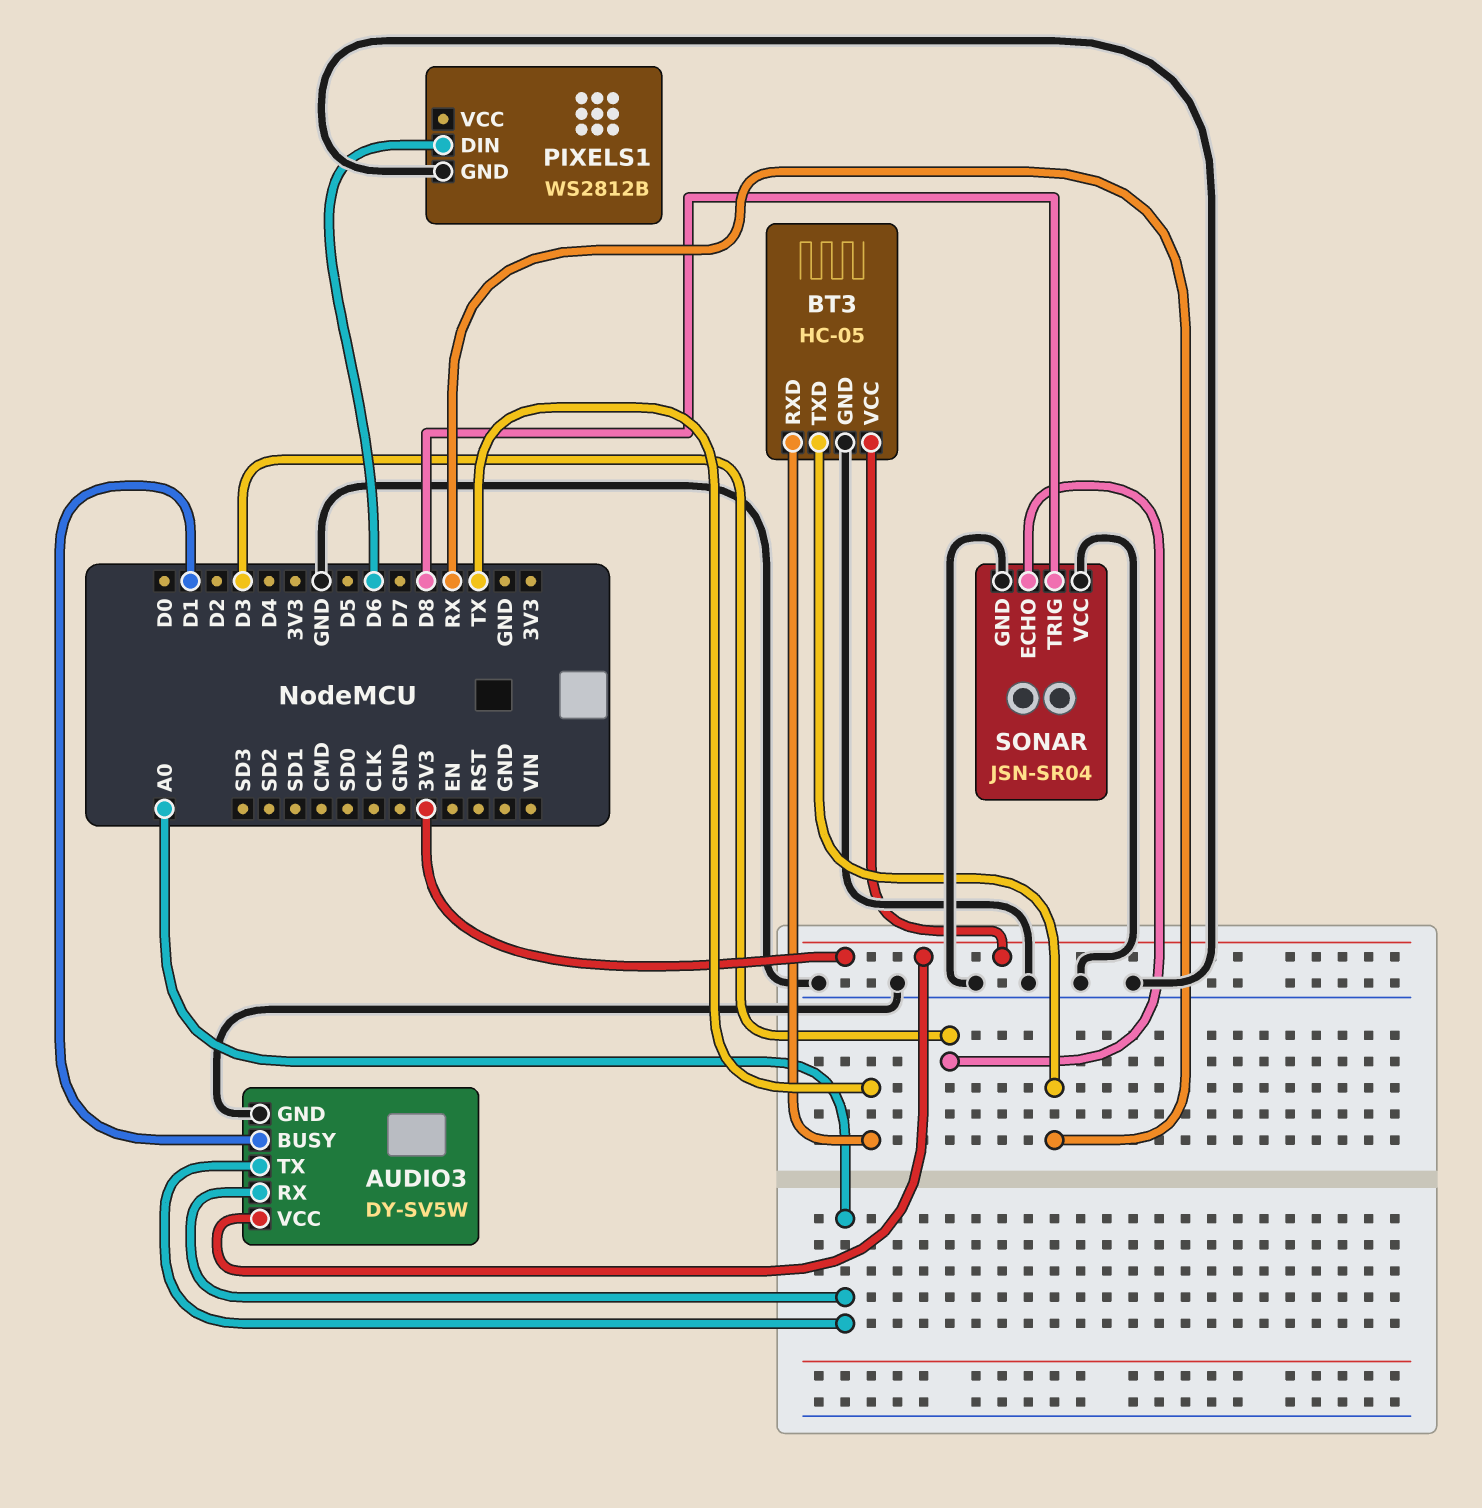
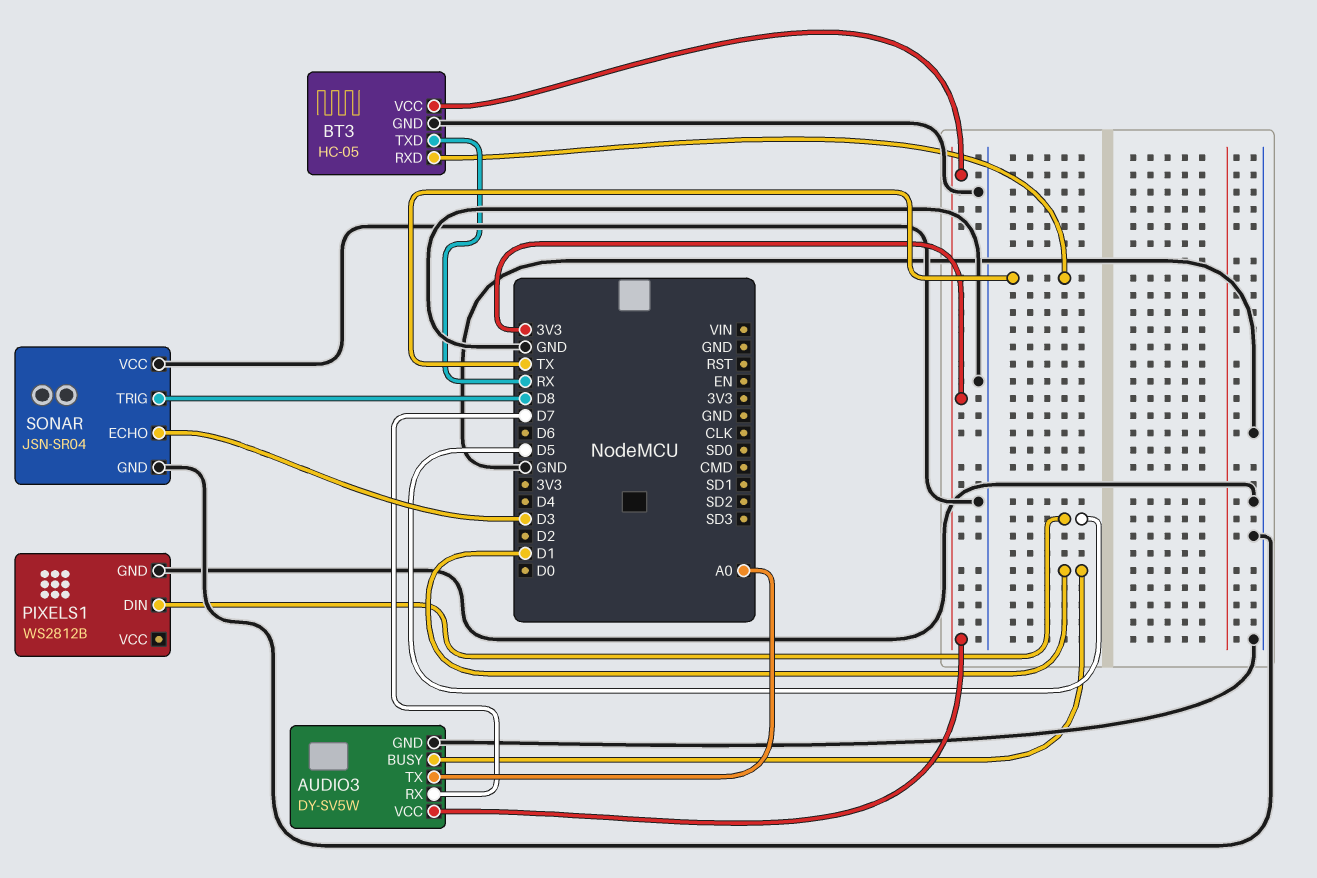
AUDIO3 pin RX: A0 -> D7
PIXELS1 pin DIN: D6 -> D5

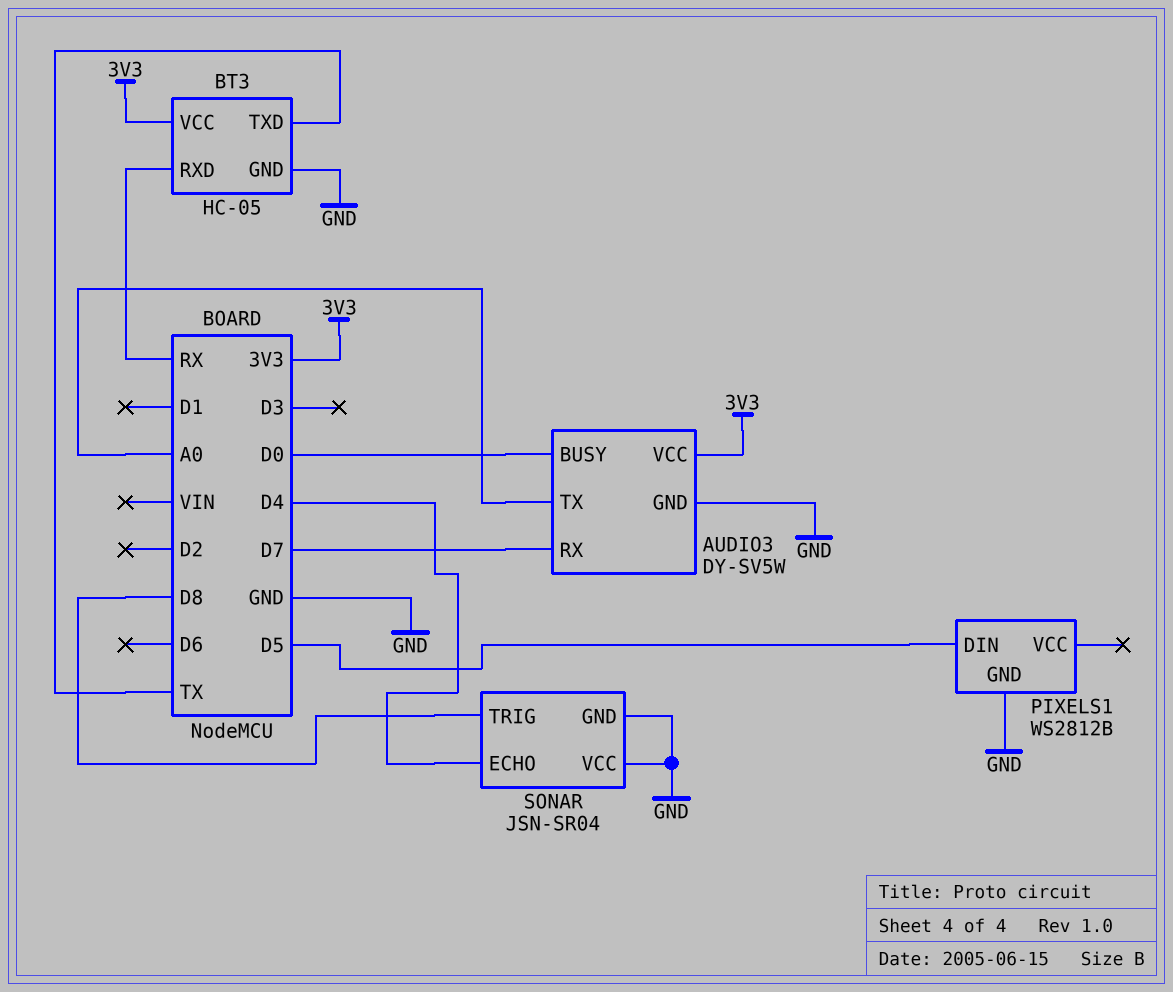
AUDIO3 pin BUSY: D1 -> D0
BT3 pin RXD: TX -> RX
BT3 pin TXD: RX -> TX
SONAR pin ECHO: D3 -> D4

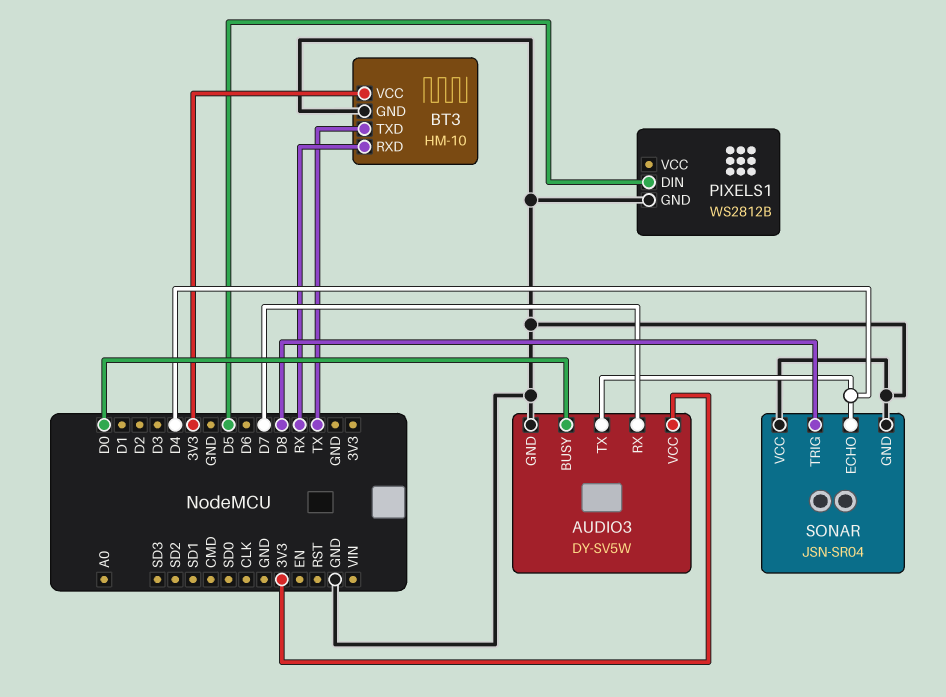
AUDIO3 pin TX: A0 -> D4
BT3: HC-05 -> HM-10

